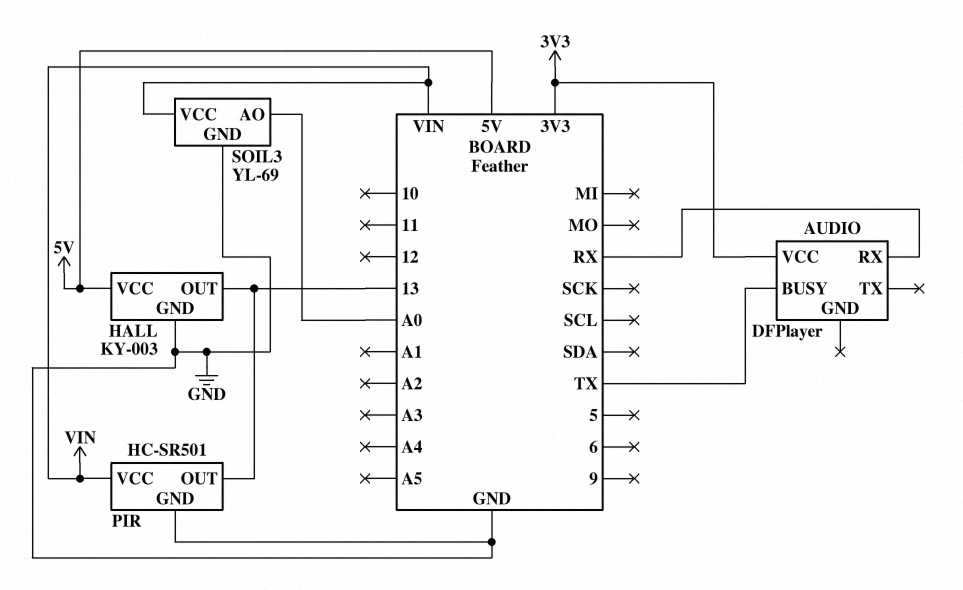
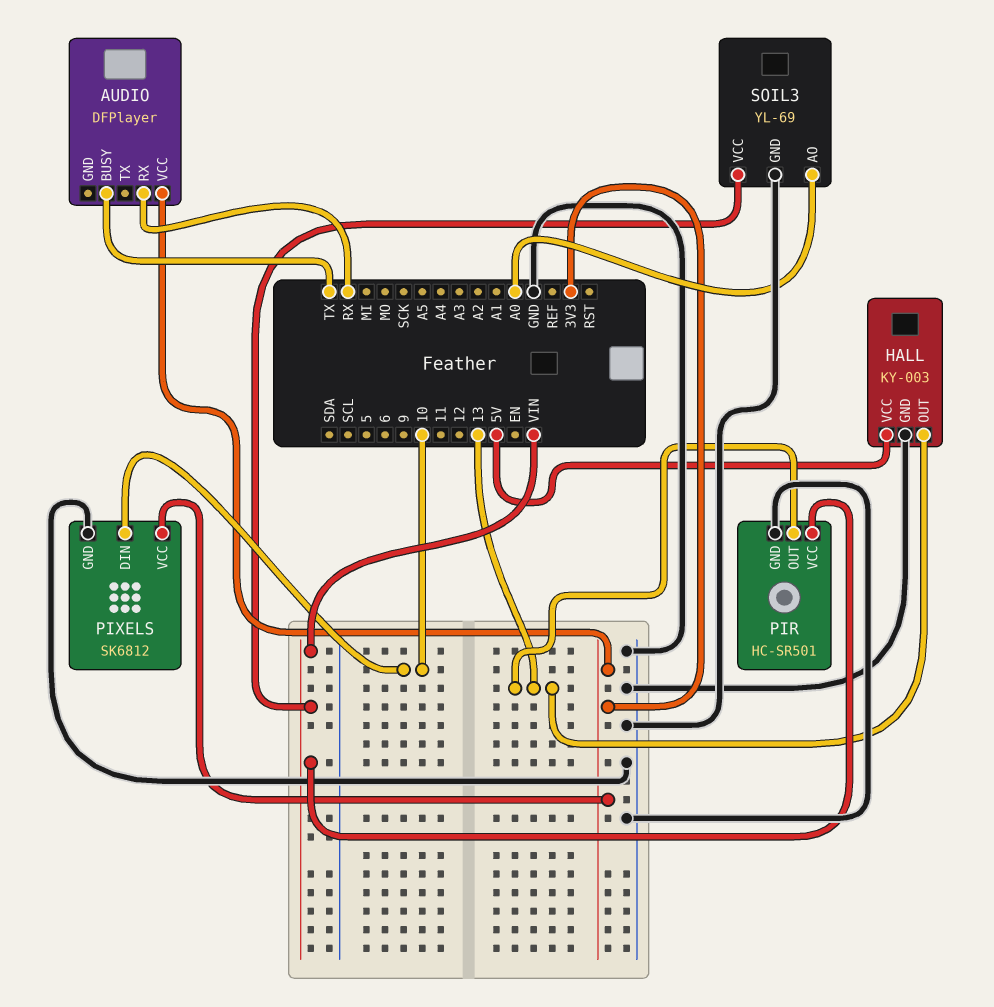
PIXELS: none -> SK6812
PIXELS pin DIN: none -> 10
PIXELS pin GND: none -> GND
PIXELS pin VCC: none -> 3V3

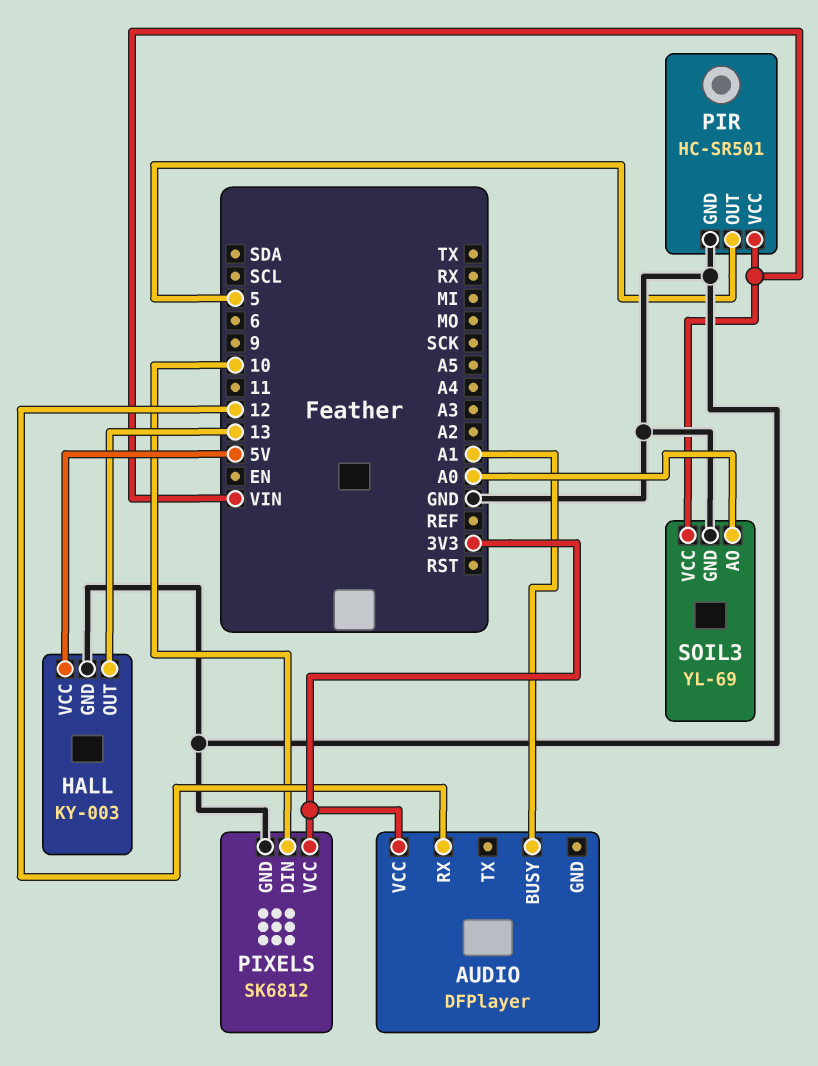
AUDIO pin BUSY: TX -> A1
AUDIO pin RX: RX -> 12
PIR pin OUT: 13 -> 5

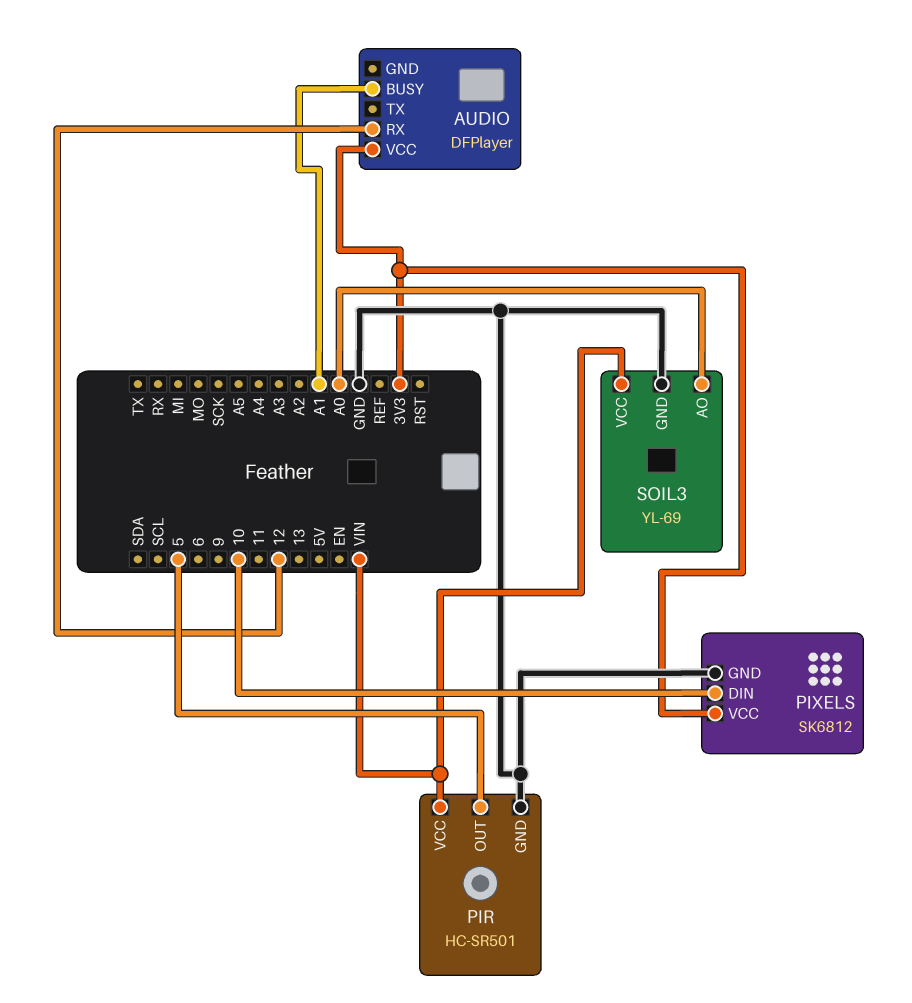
HALL: KY-003 -> none
HALL pin GND: GND -> none
HALL pin OUT: 13 -> none
HALL pin VCC: 5V -> none

